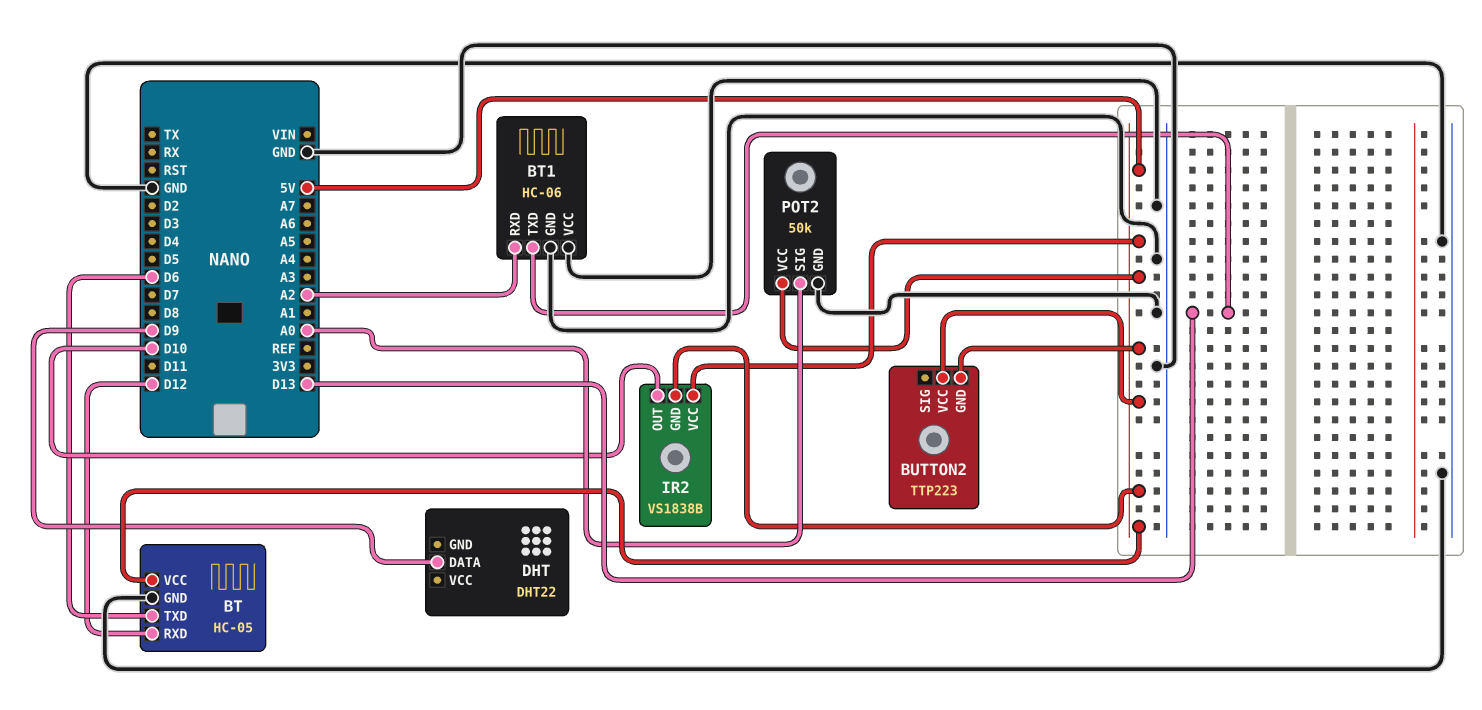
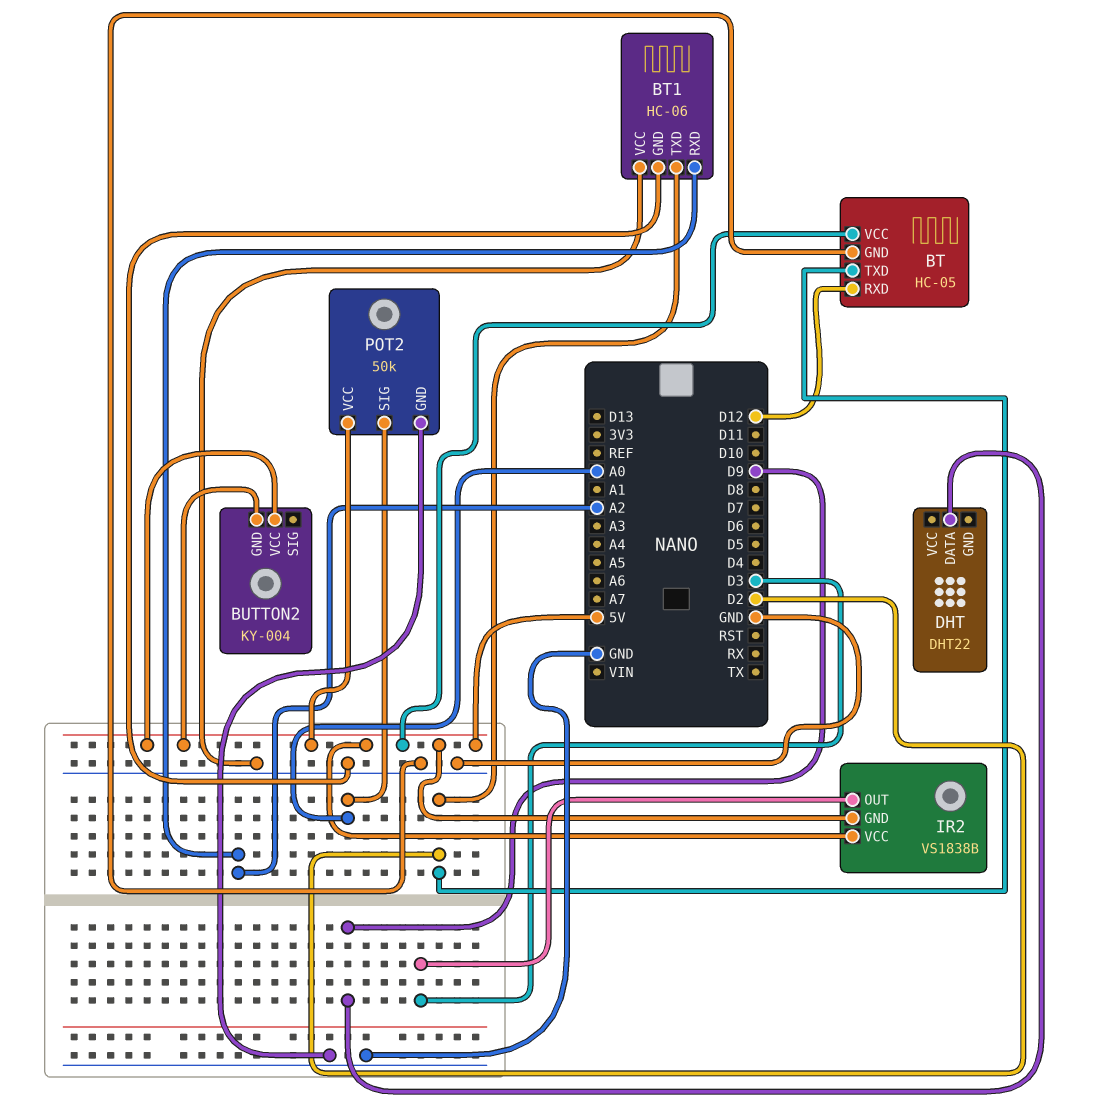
BT pin TXD: D6 -> D2
BT1 pin TXD: D13 -> D2
BUTTON2: TTP223 -> KY-004
IR2 pin OUT: D10 -> D3

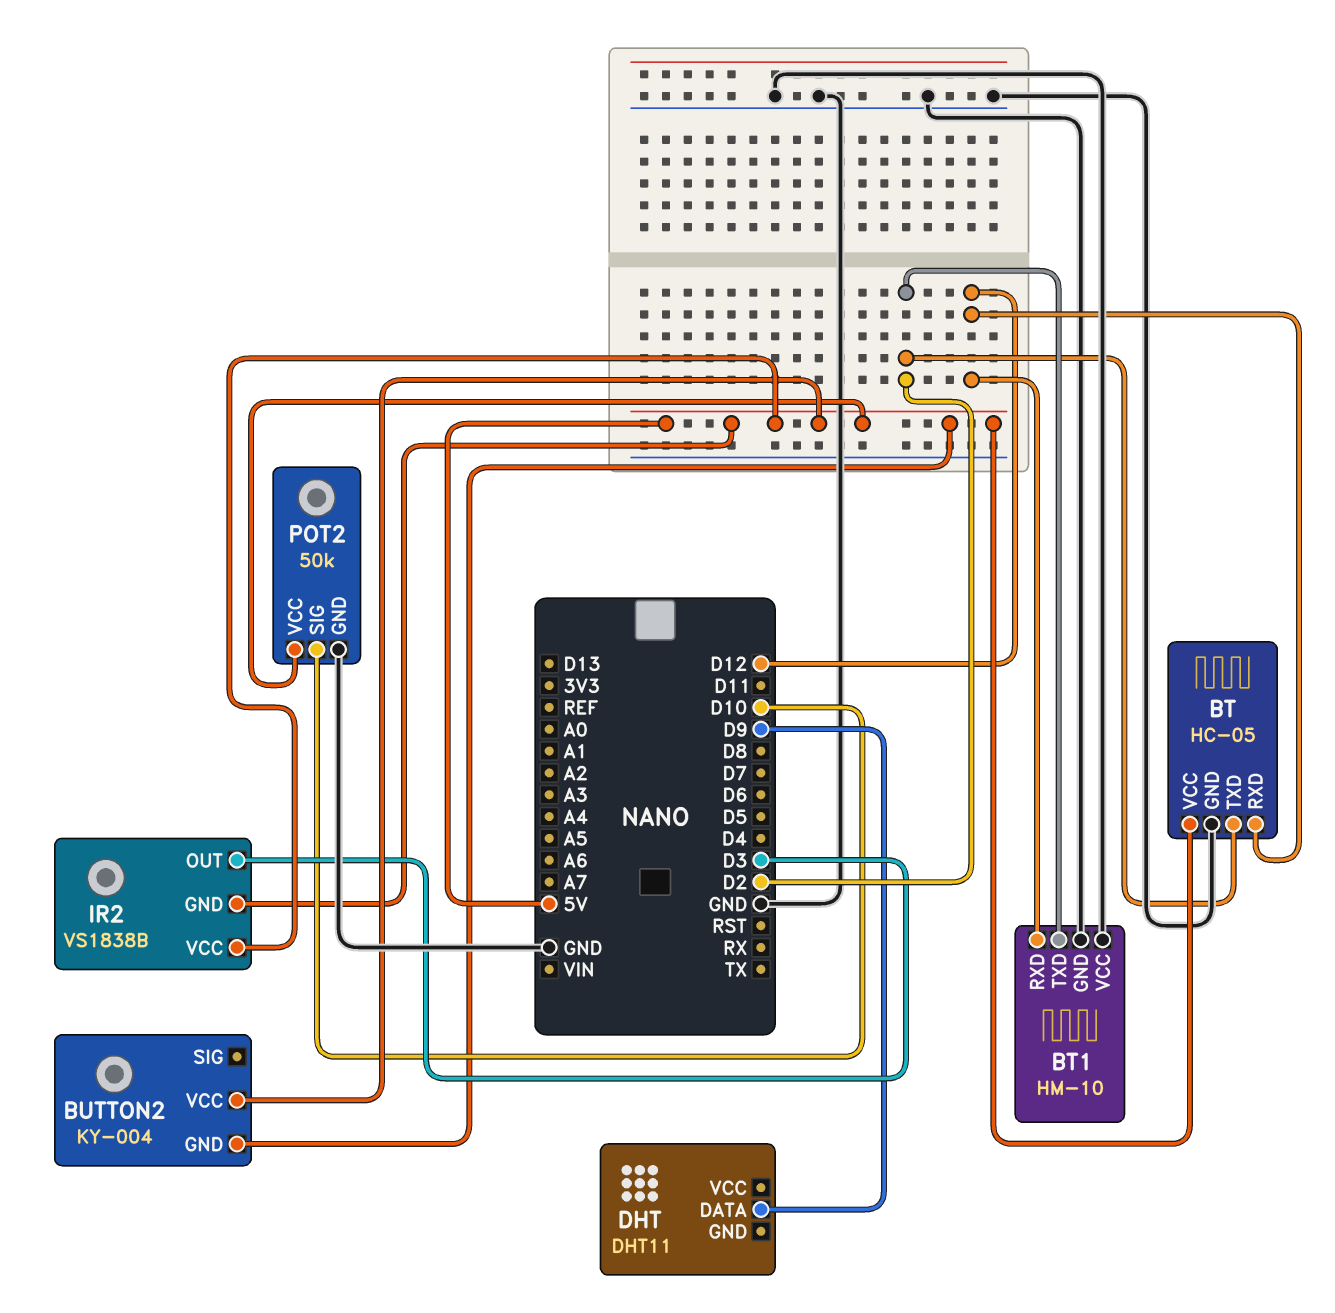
BT1: HC-06 -> HM-10
BT1 pin RXD: A2 -> D12
DHT: DHT22 -> DHT11
POT2 pin SIG: A0 -> D10

